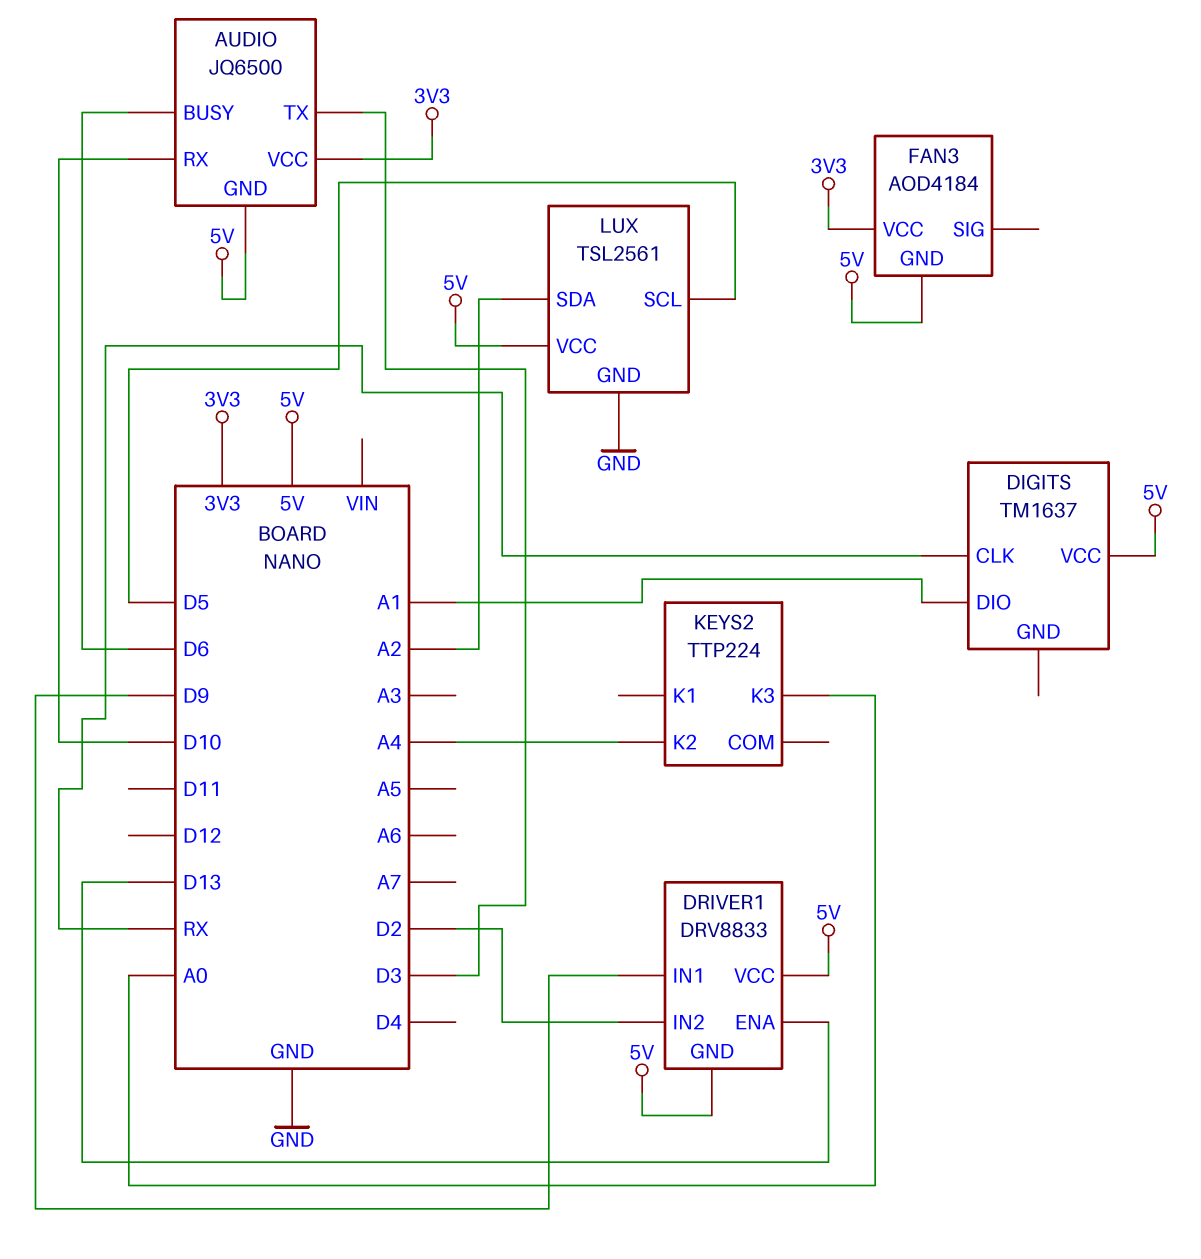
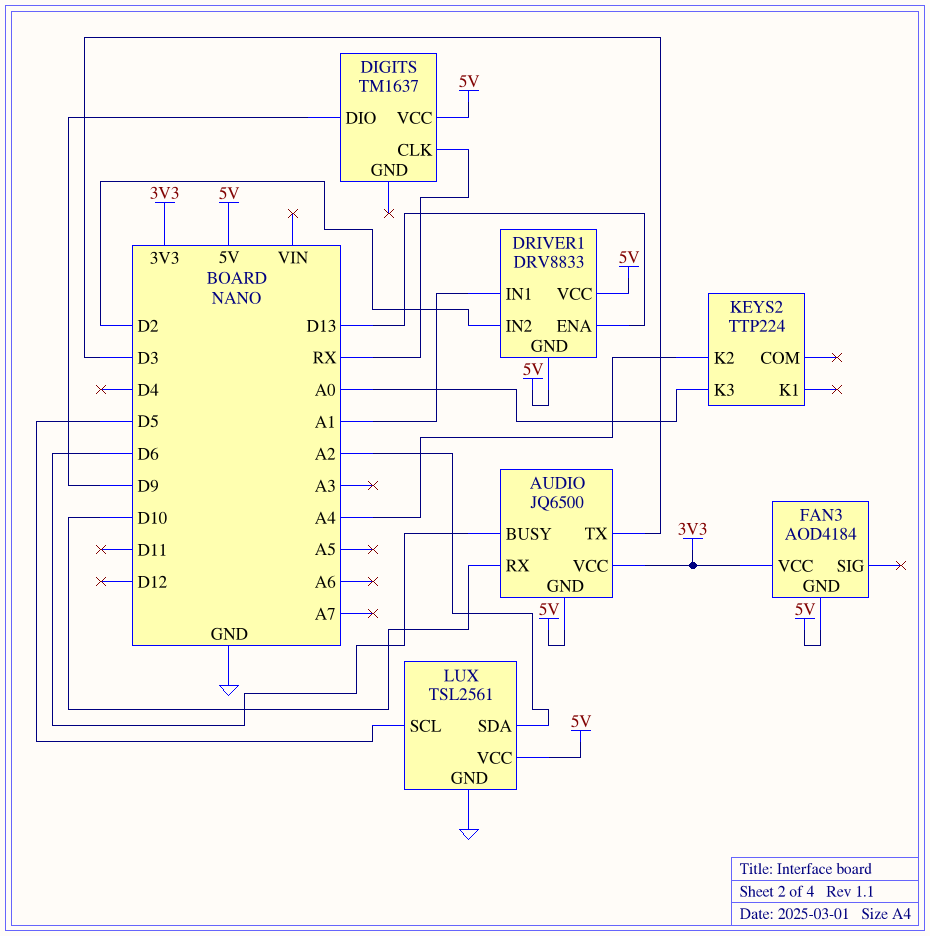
DIGITS pin DIO: A1 -> D9
DRIVER1 pin IN1: D9 -> A1

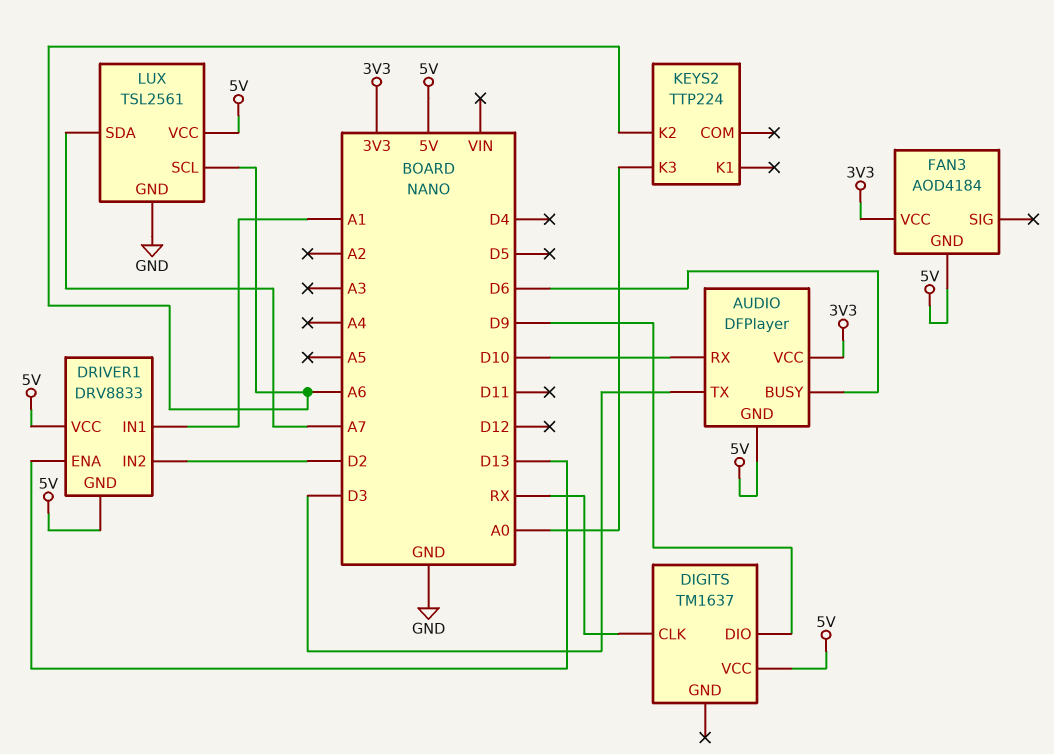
AUDIO: JQ6500 -> DFPlayer
KEYS2 pin K2: A4 -> A6
LUX pin SCL: D5 -> A6
LUX pin SDA: A2 -> A7

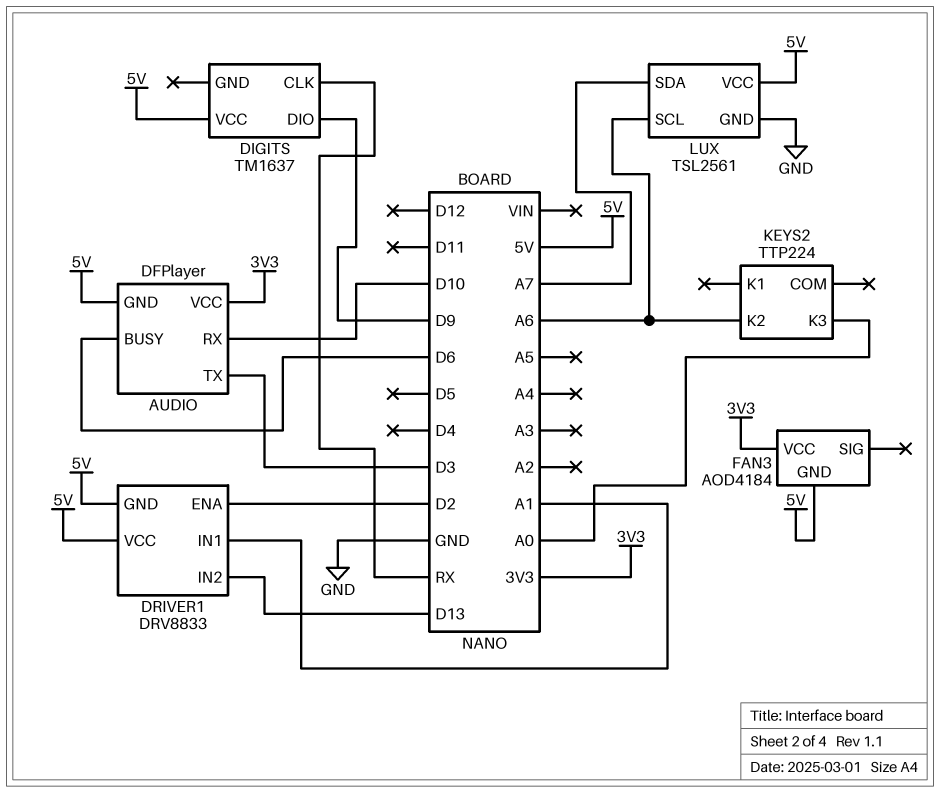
DRIVER1 pin ENA: D13 -> D2
DRIVER1 pin IN2: D2 -> D13

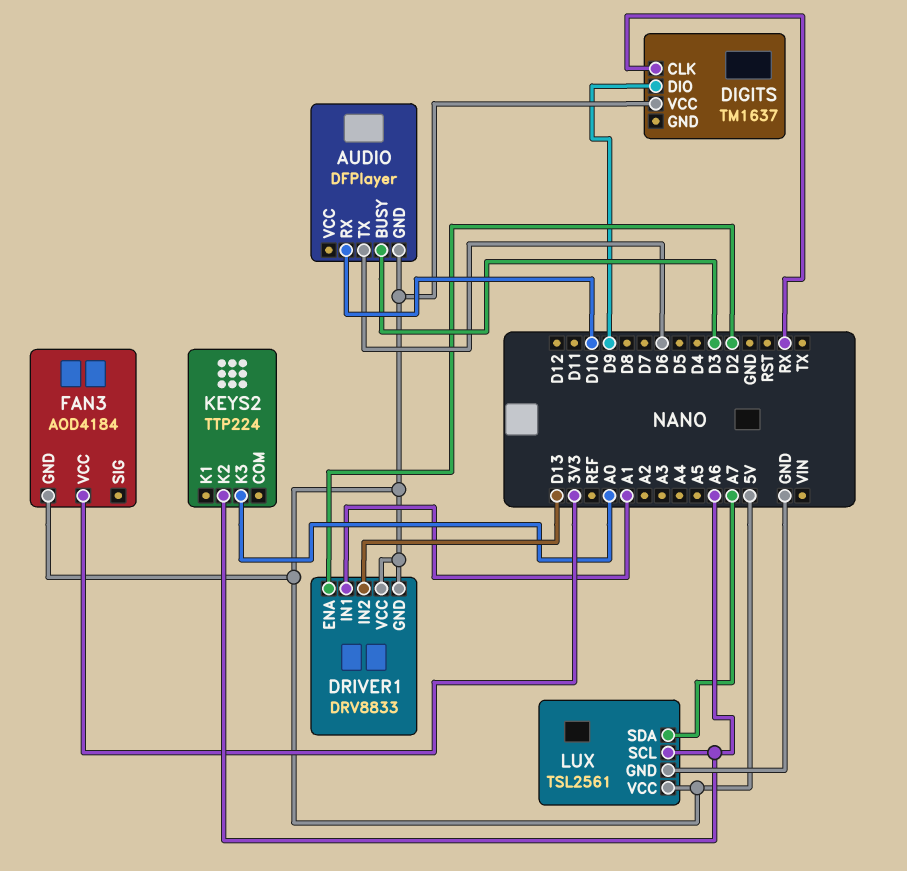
AUDIO pin BUSY: D6 -> D3
AUDIO pin TX: D3 -> D6
AUDIO pin VCC: 3V3 -> none

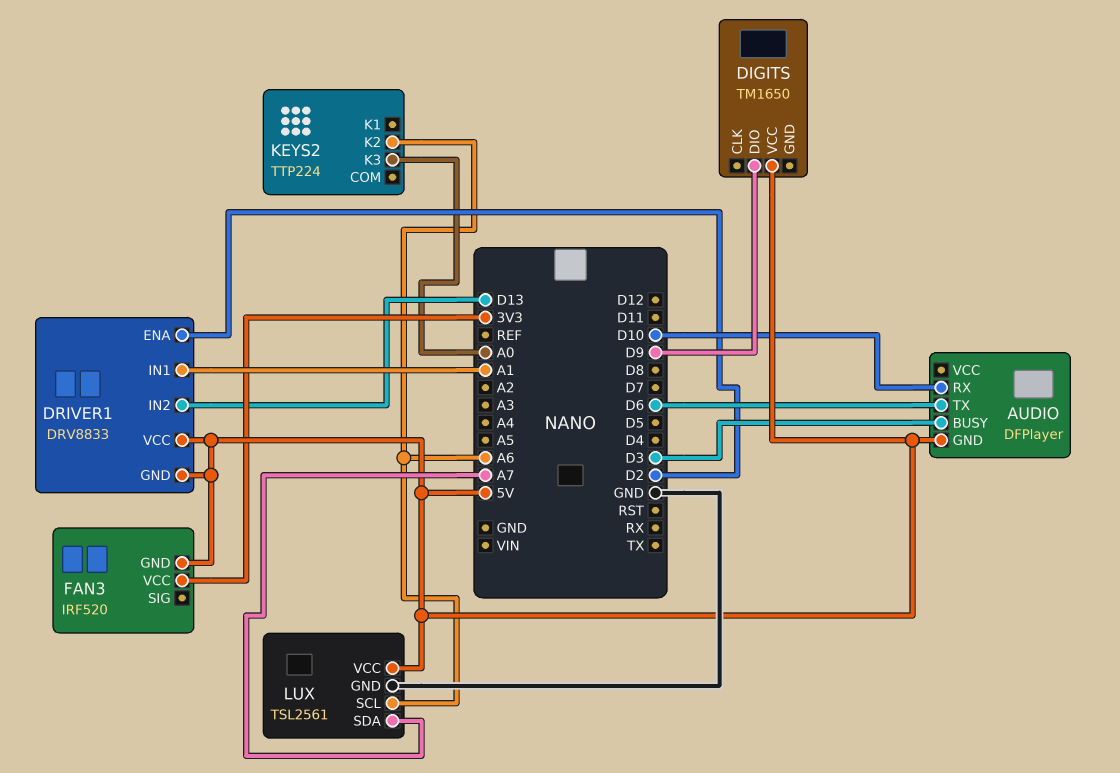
DIGITS: TM1637 -> TM1650
DIGITS pin CLK: RX -> none
FAN3: AOD4184 -> IRF520

